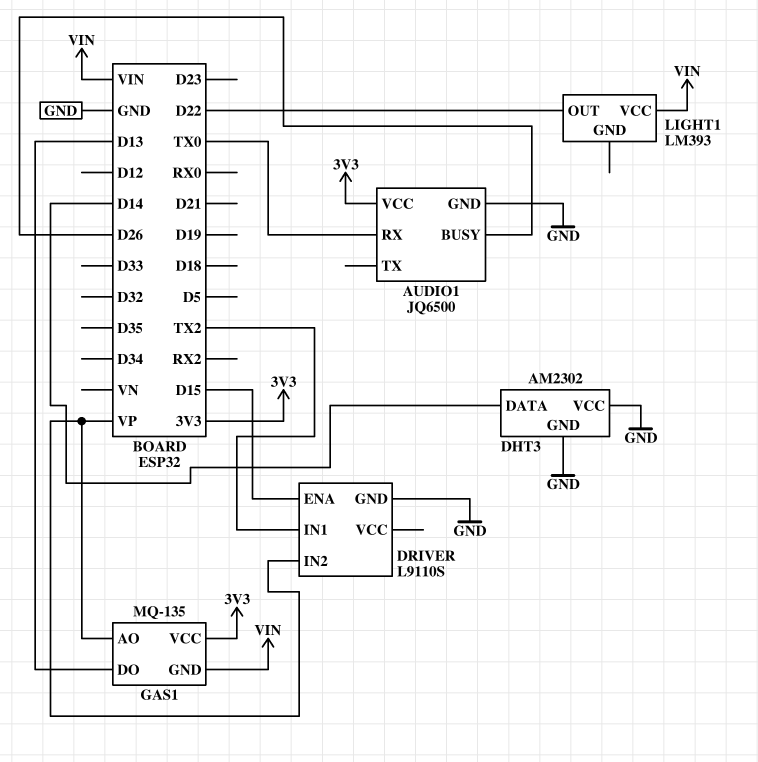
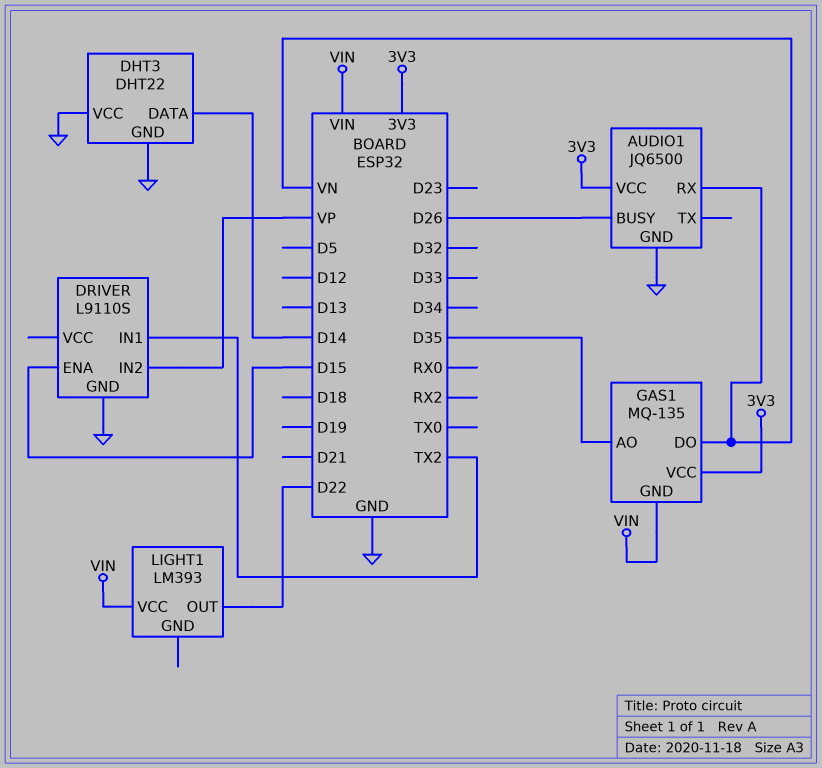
AUDIO1 pin RX: TX0 -> VN
DHT3: AM2302 -> DHT22
GAS1 pin AO: VP -> D35
GAS1 pin DO: D13 -> VN

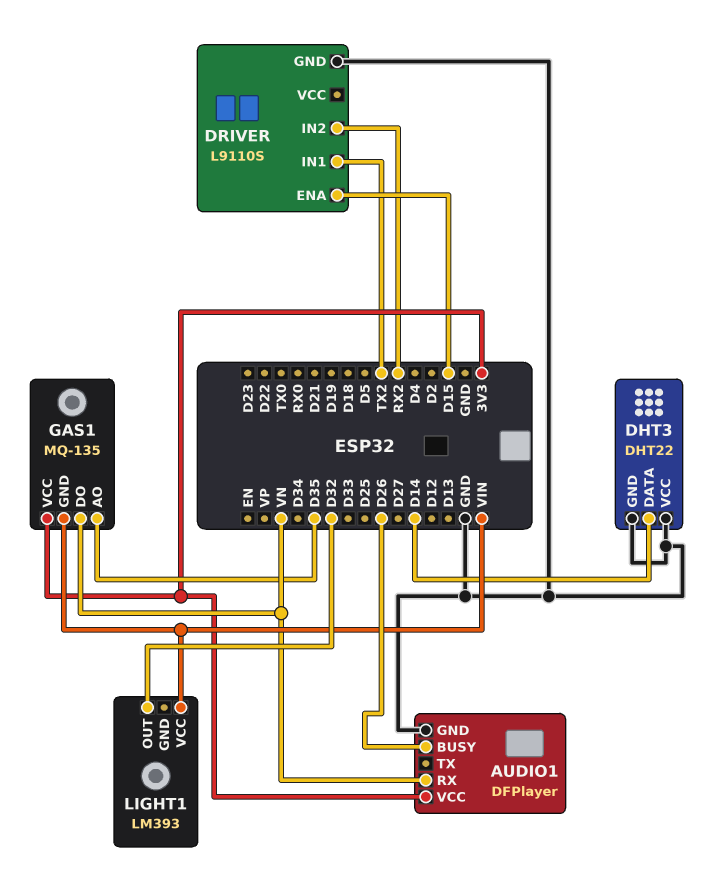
AUDIO1: JQ6500 -> DFPlayer
DRIVER pin IN2: VP -> RX2
LIGHT1 pin OUT: D22 -> D32

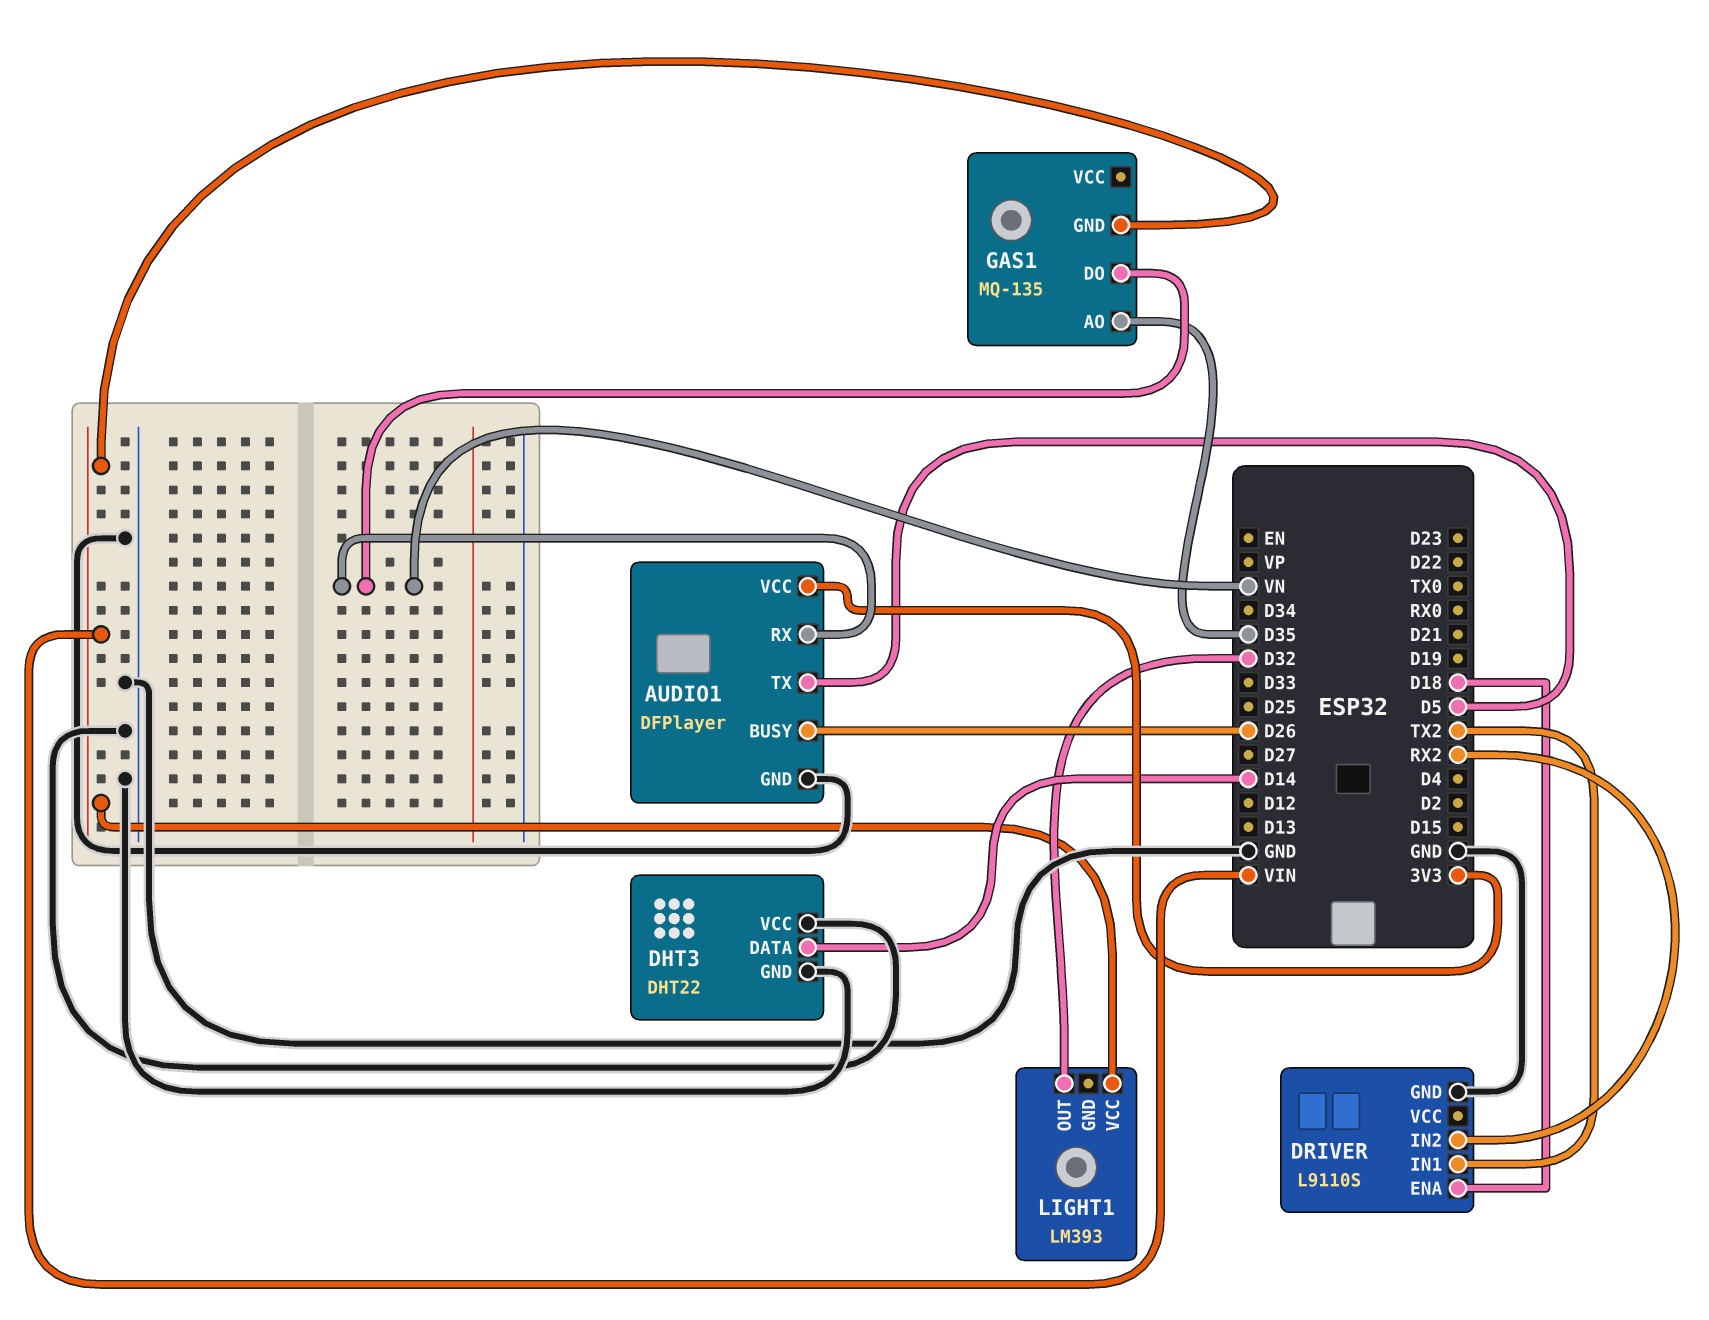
AUDIO1 pin TX: none -> D5
DRIVER pin ENA: D15 -> D18
GAS1 pin VCC: 3V3 -> none

